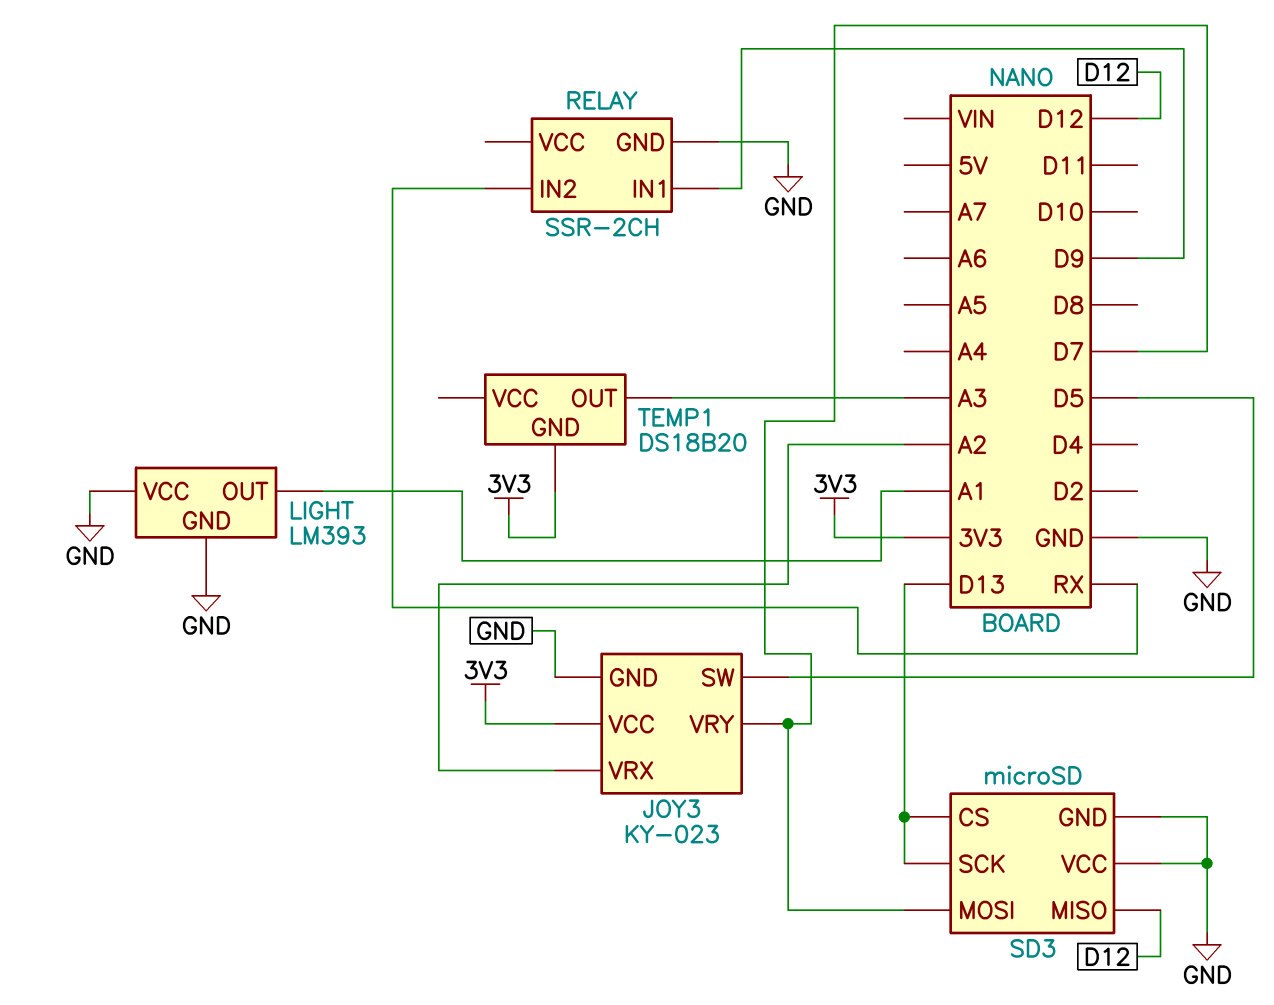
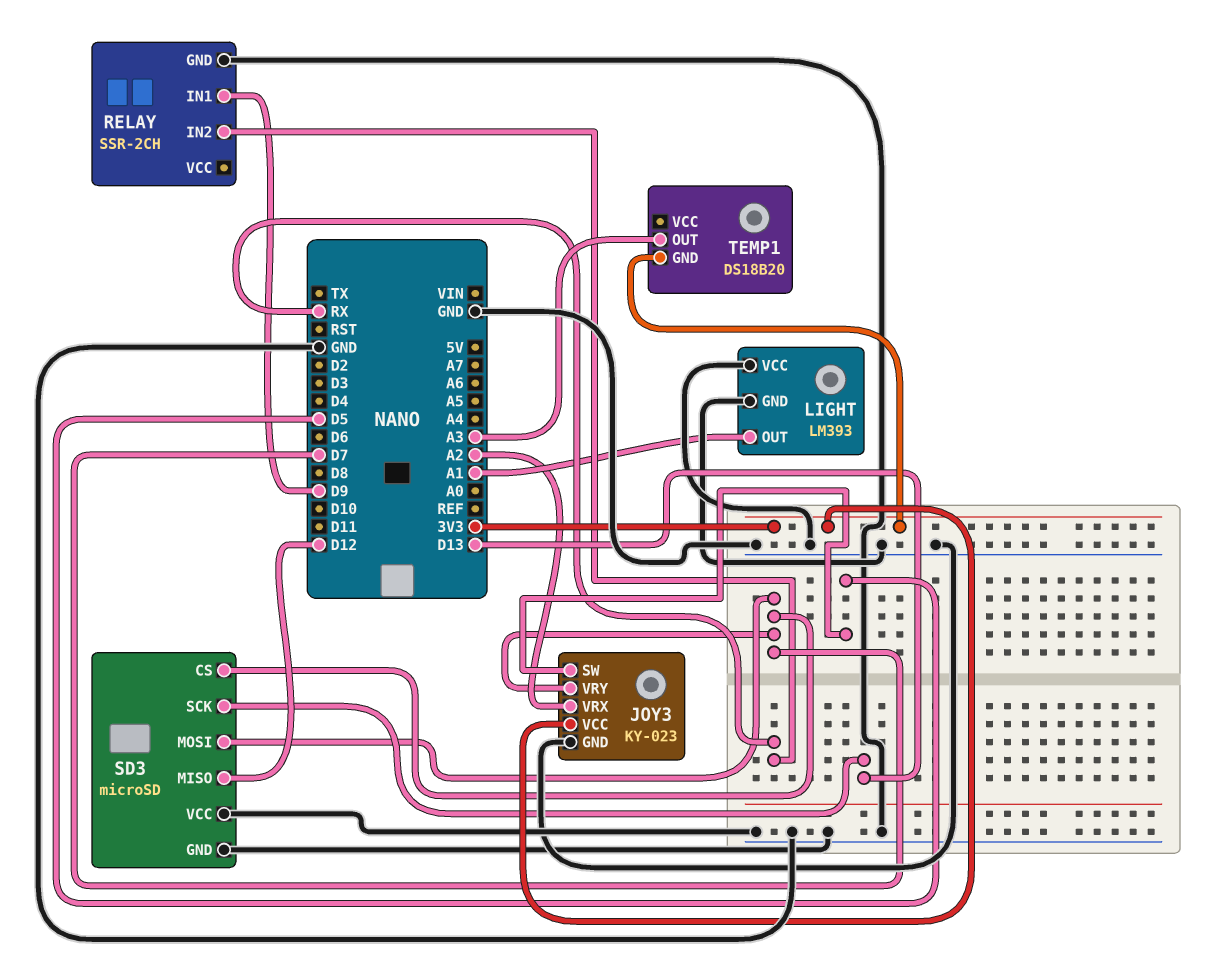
SD3 pin CS: D13 -> D7

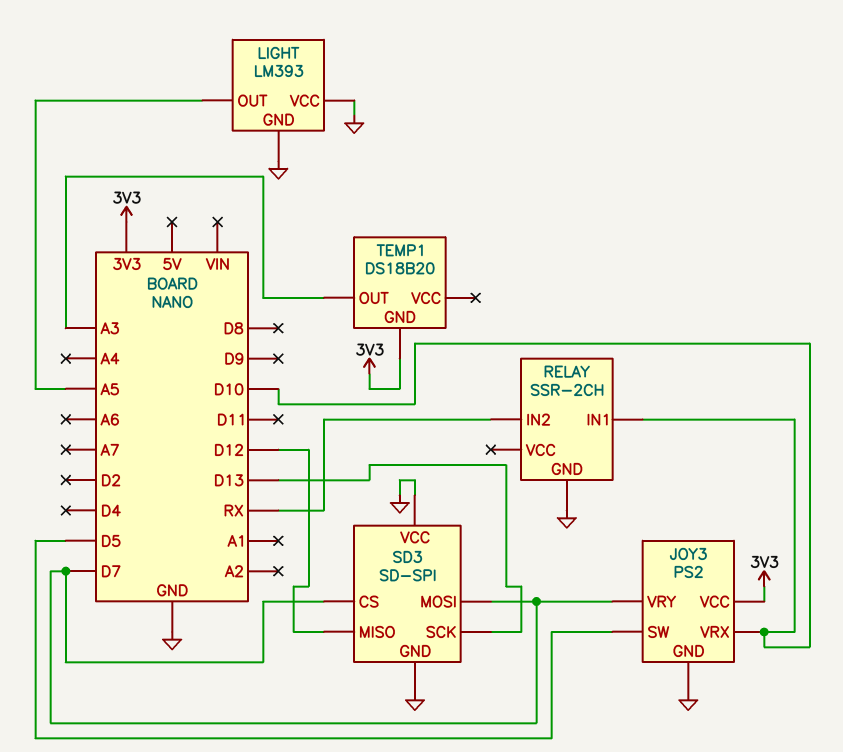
JOY3: KY-023 -> PS2
JOY3 pin VRX: A2 -> D10
LIGHT pin OUT: A1 -> A5
RELAY pin IN1: D9 -> D10
SD3: microSD -> SD-SPI

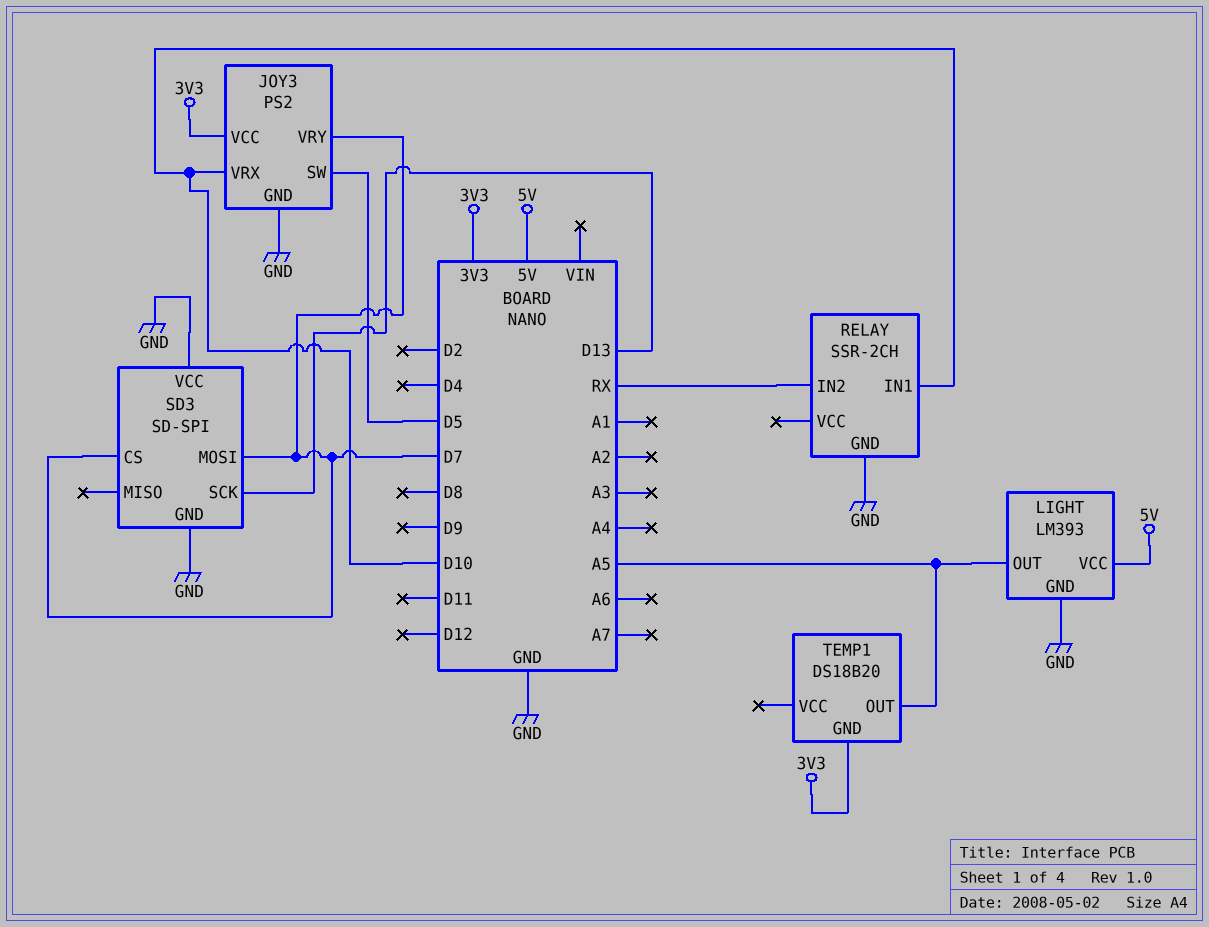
LIGHT pin VCC: GND -> 5V
SD3 pin MISO: D12 -> none
TEMP1 pin OUT: A3 -> A5

